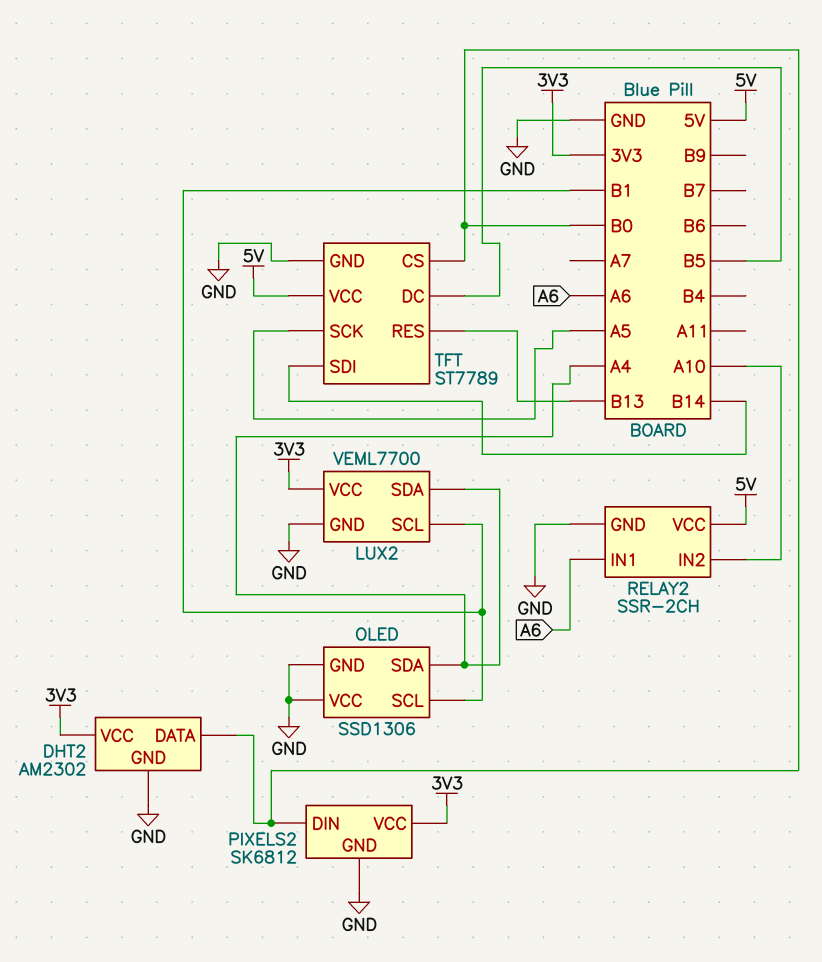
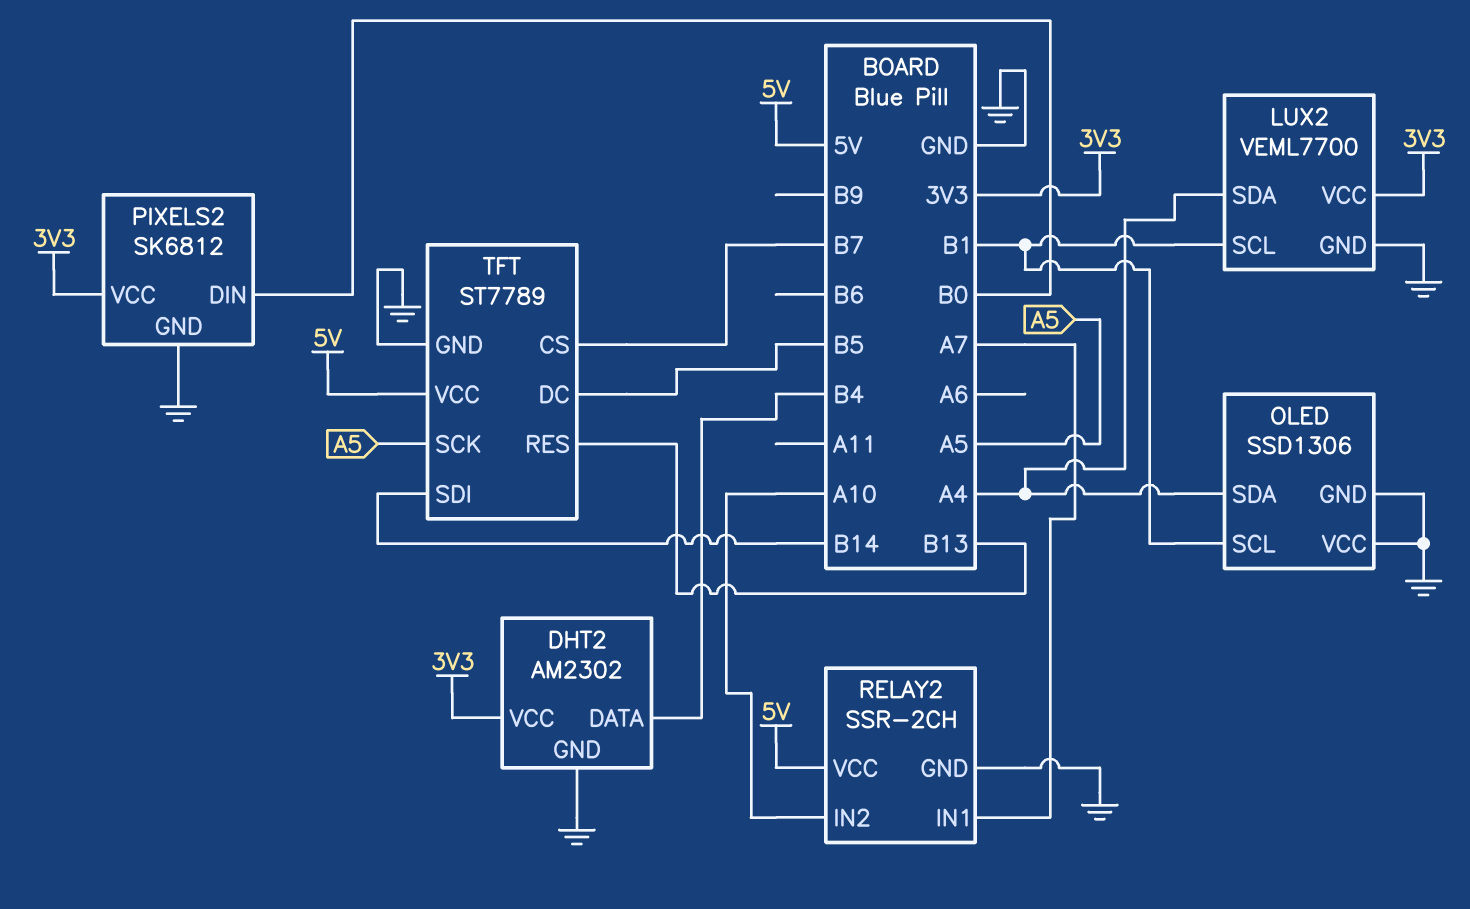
DHT2 pin DATA: B0 -> B4
RELAY2 pin IN1: A6 -> A7
TFT pin CS: B0 -> B7

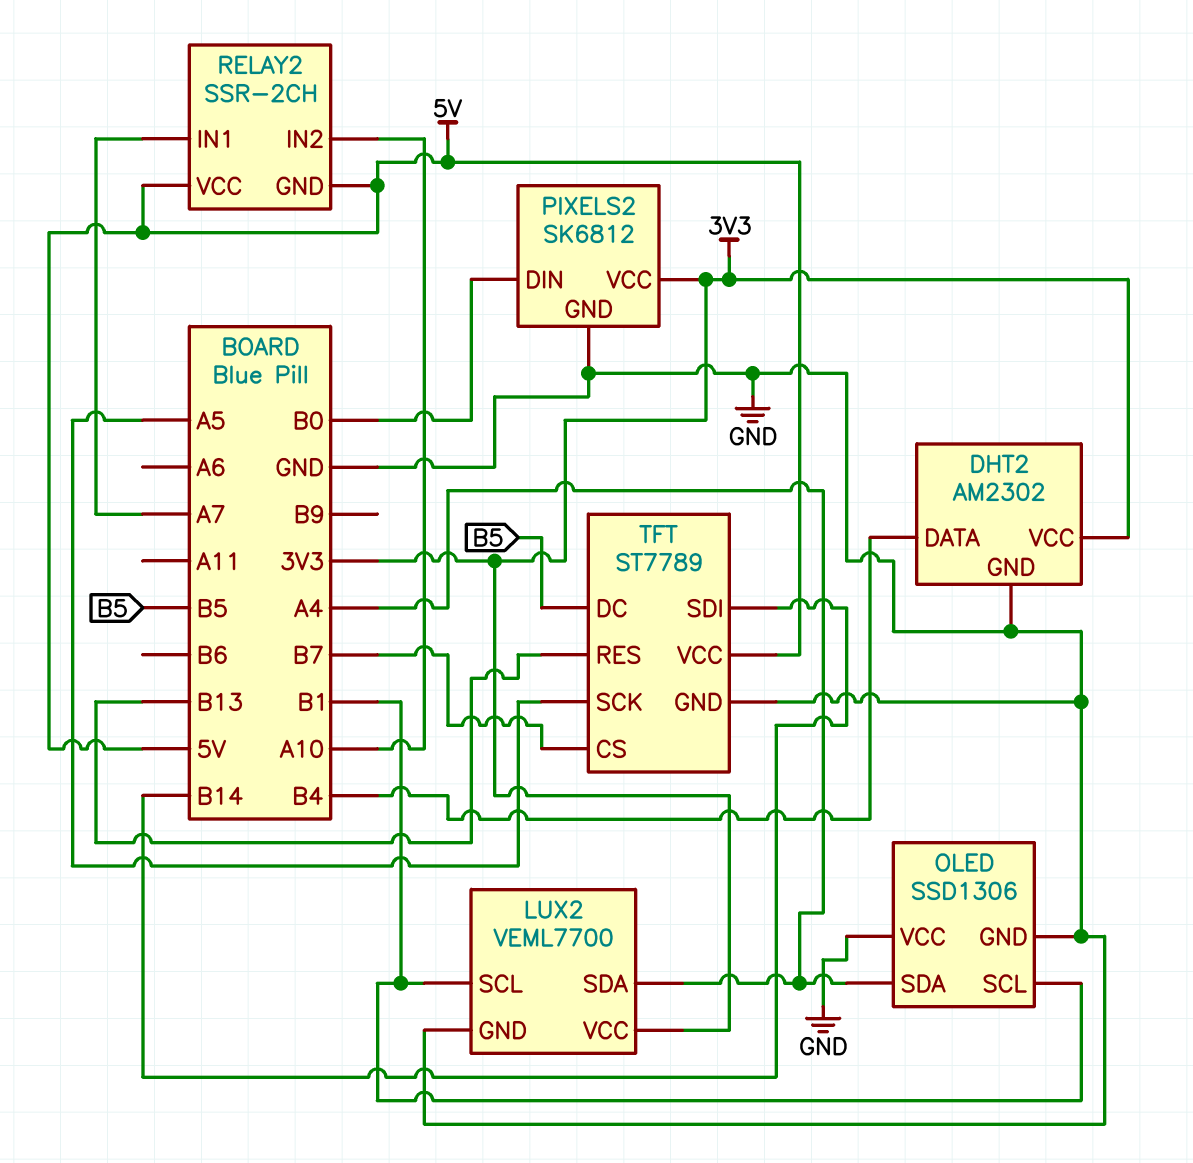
RELAY2 pin GND: GND -> 5V

